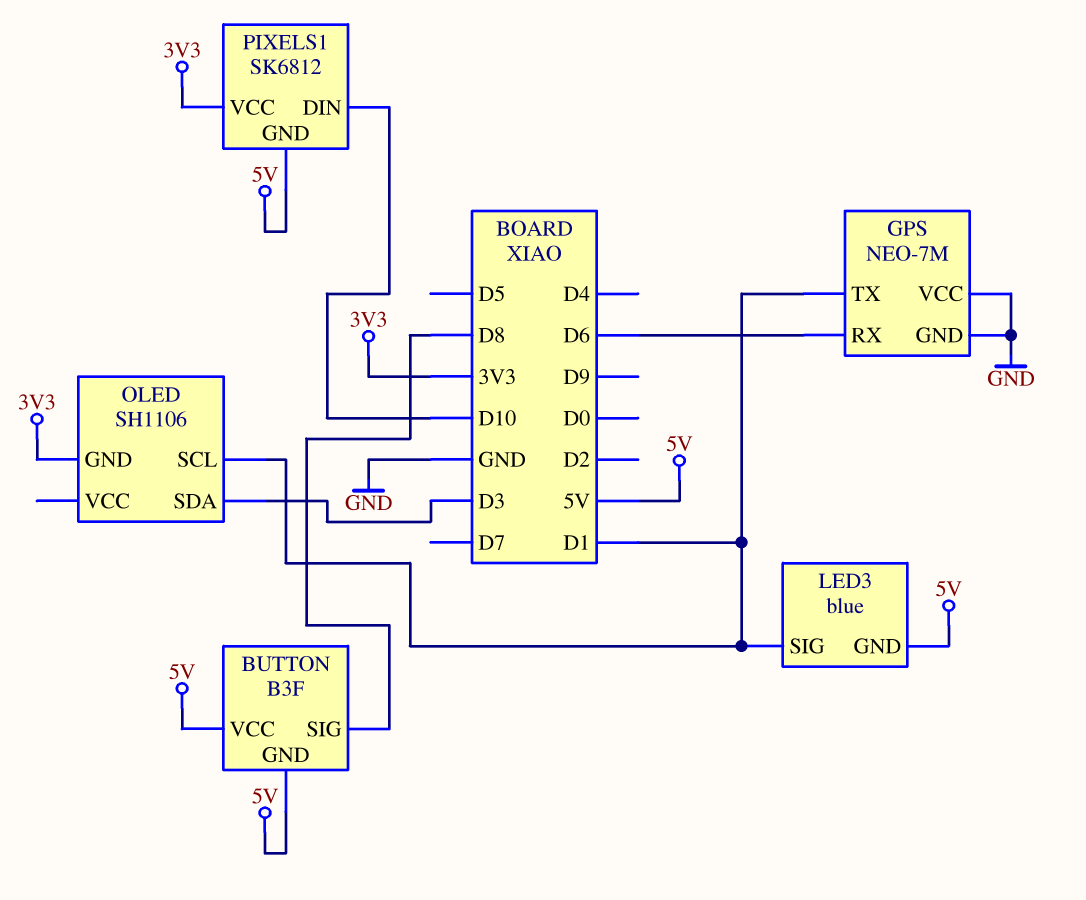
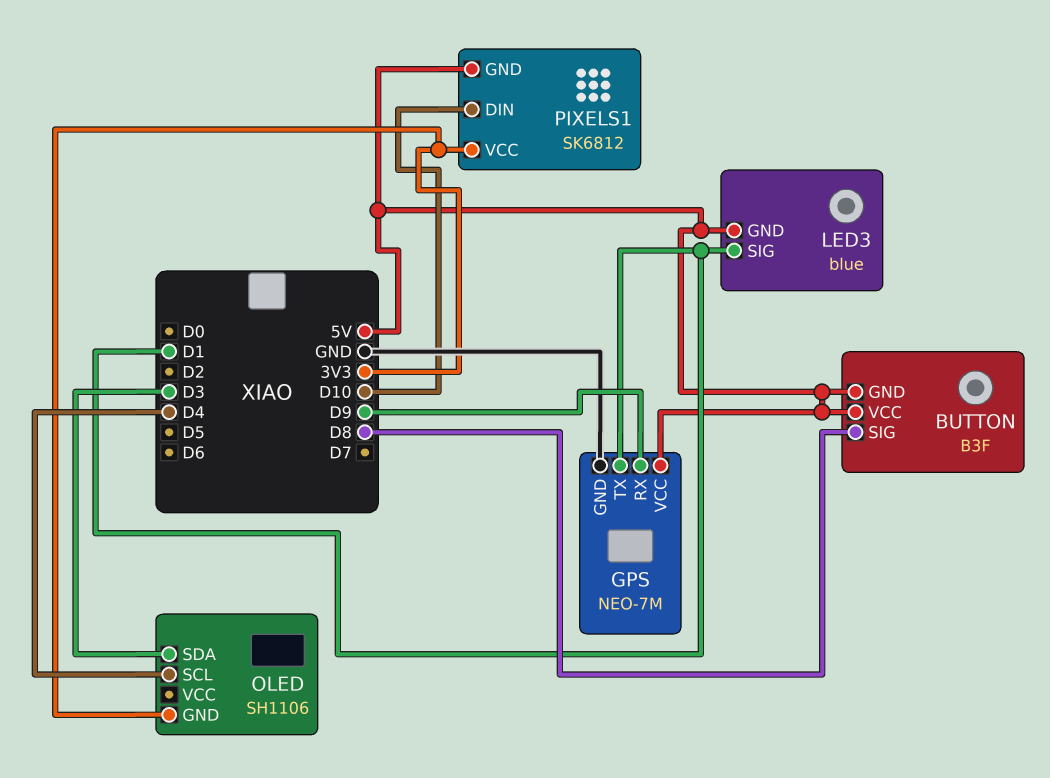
GPS pin RX: D6 -> D9
GPS pin VCC: GND -> 5V
OLED pin SCL: D1 -> D4

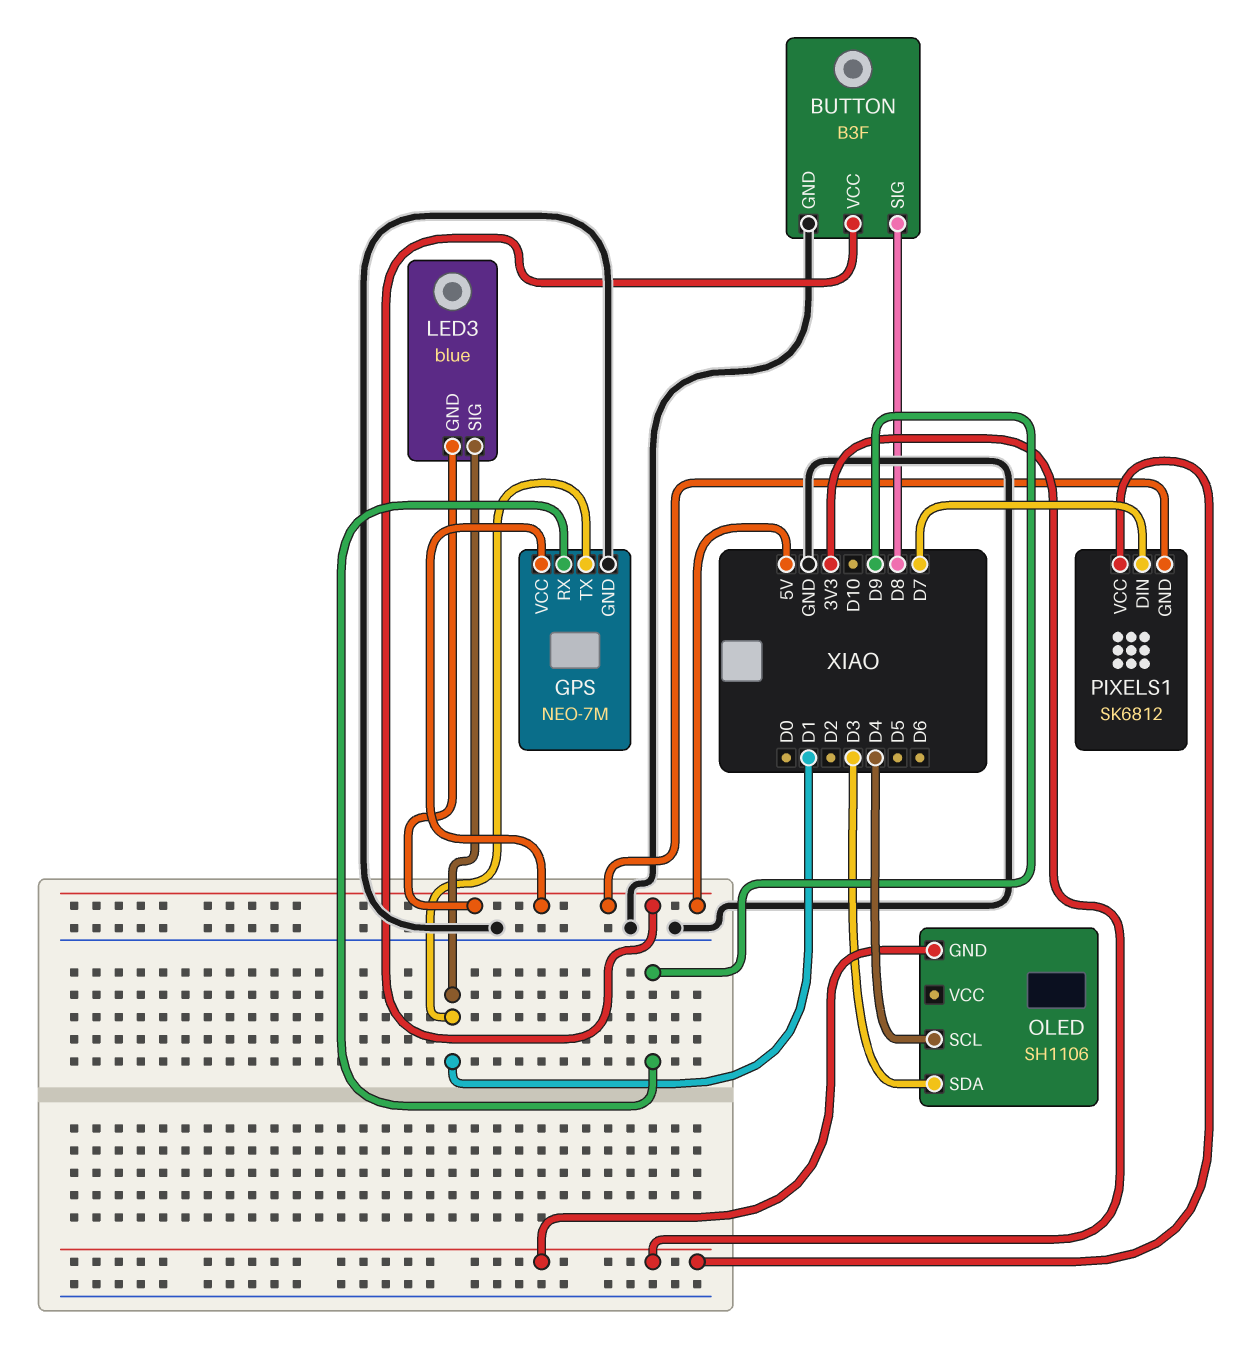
BUTTON pin GND: 5V -> GND
PIXELS1 pin DIN: D10 -> D7

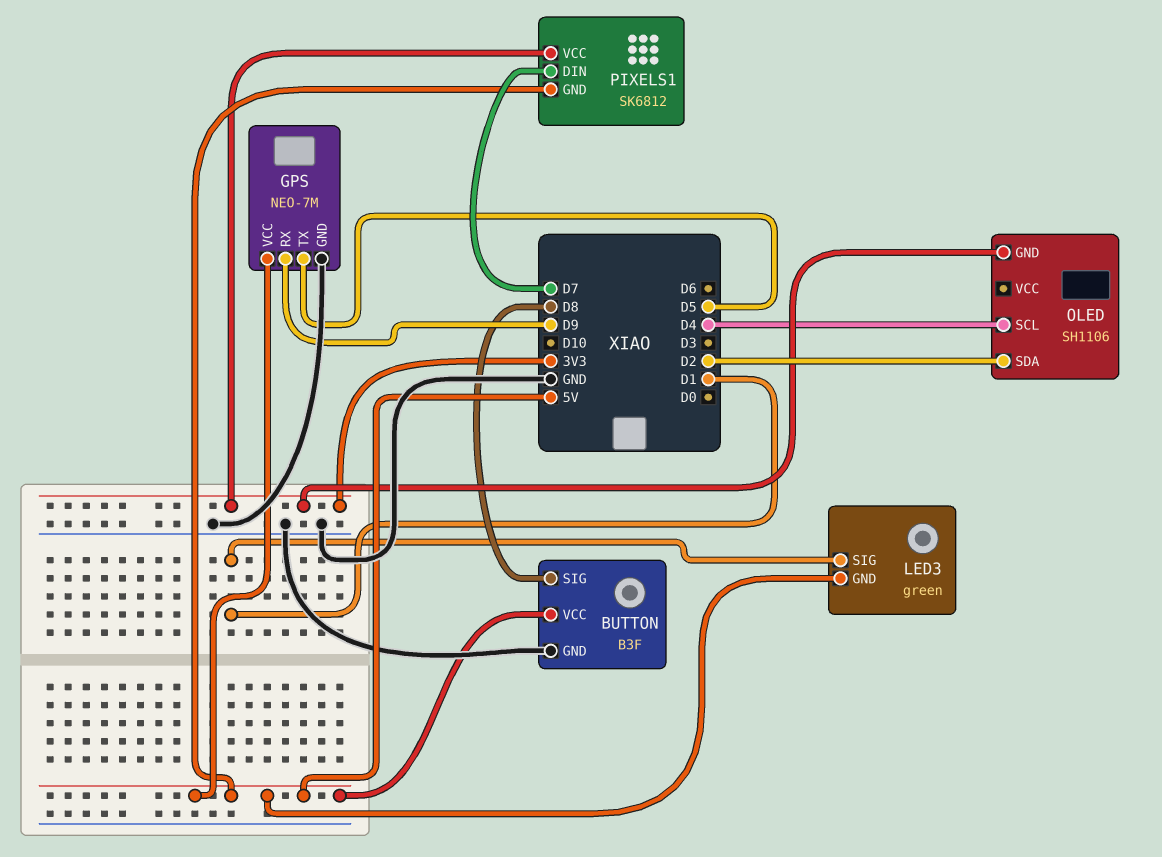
GPS pin TX: D1 -> D5
LED3: blue -> green
OLED pin SDA: D3 -> D2

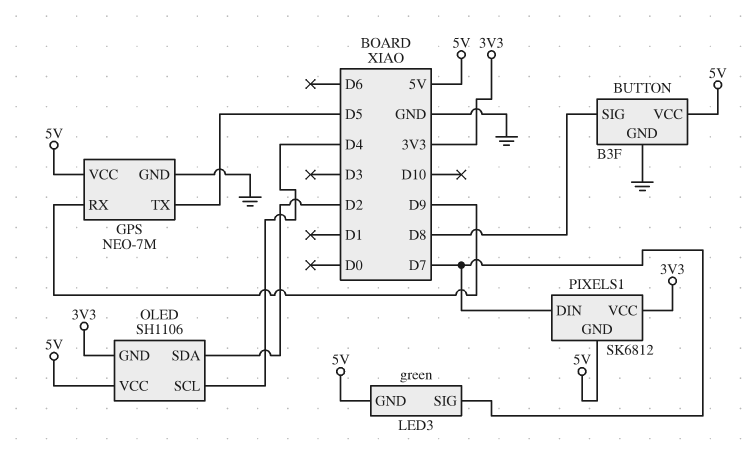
LED3 pin SIG: D1 -> D7
OLED pin VCC: none -> 5V

